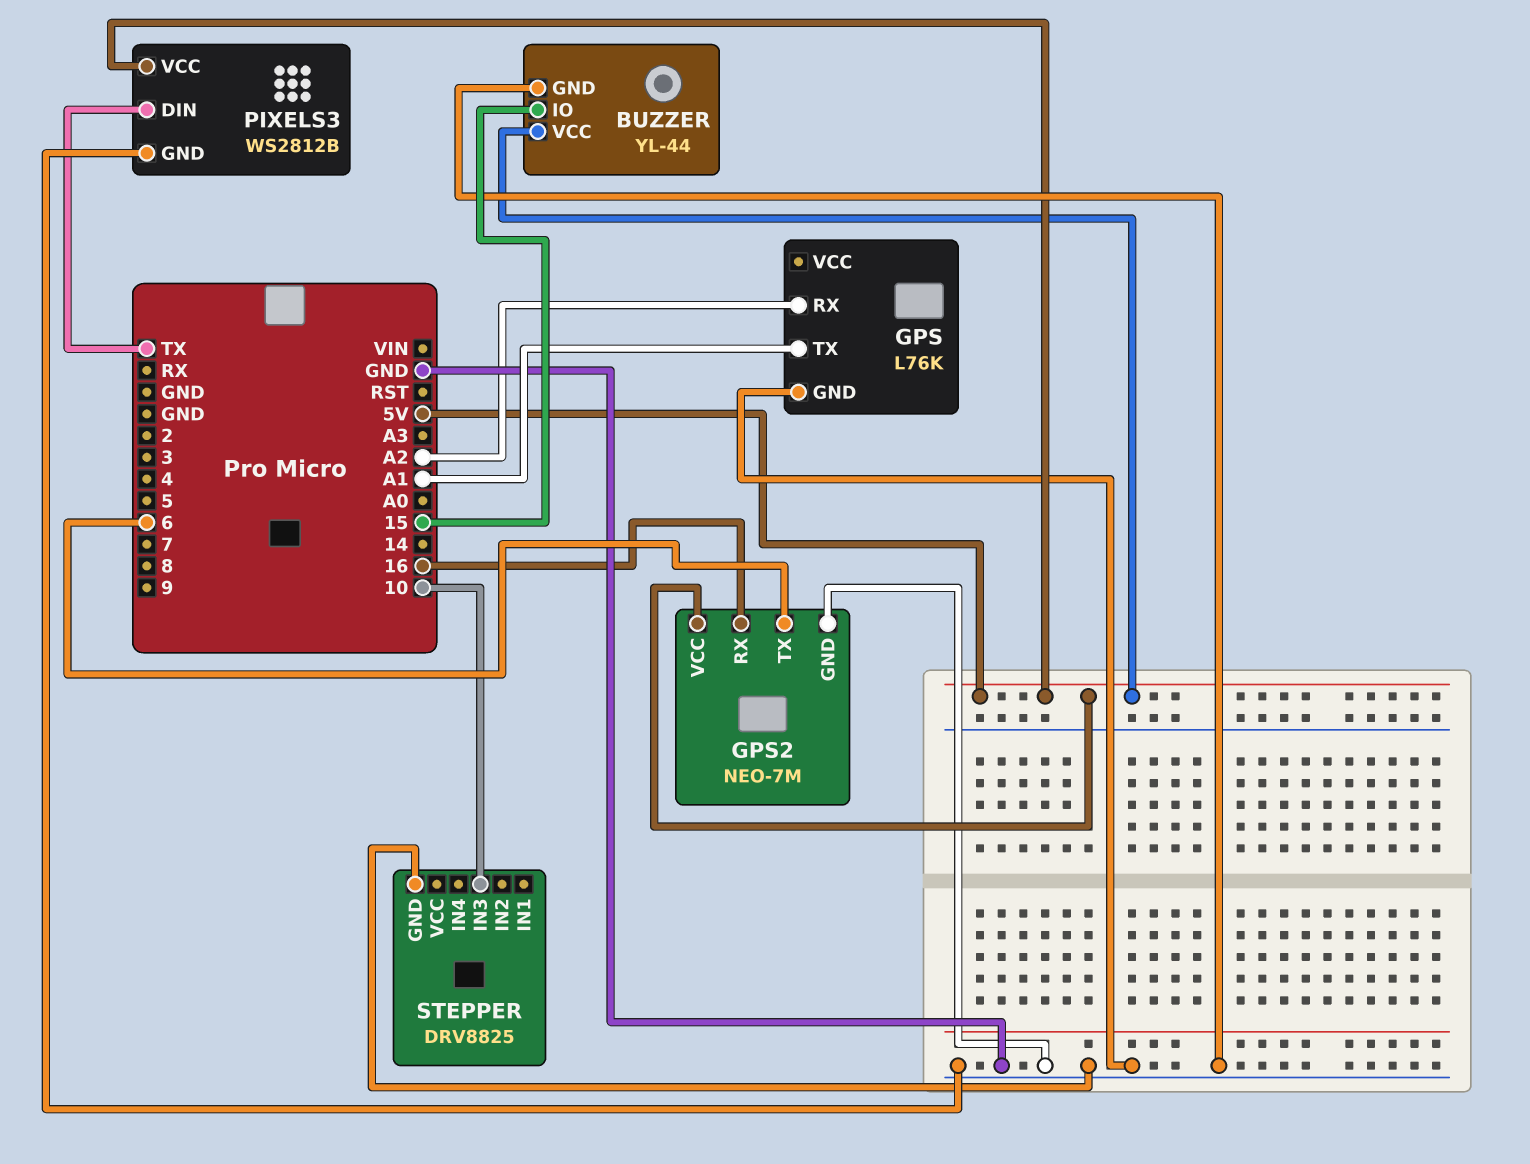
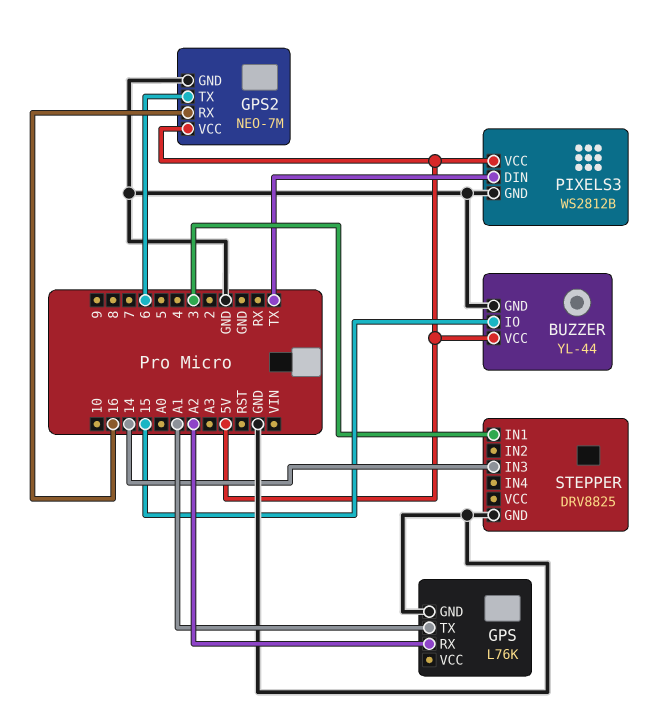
STEPPER pin IN1: none -> 3
STEPPER pin IN3: 10 -> 14

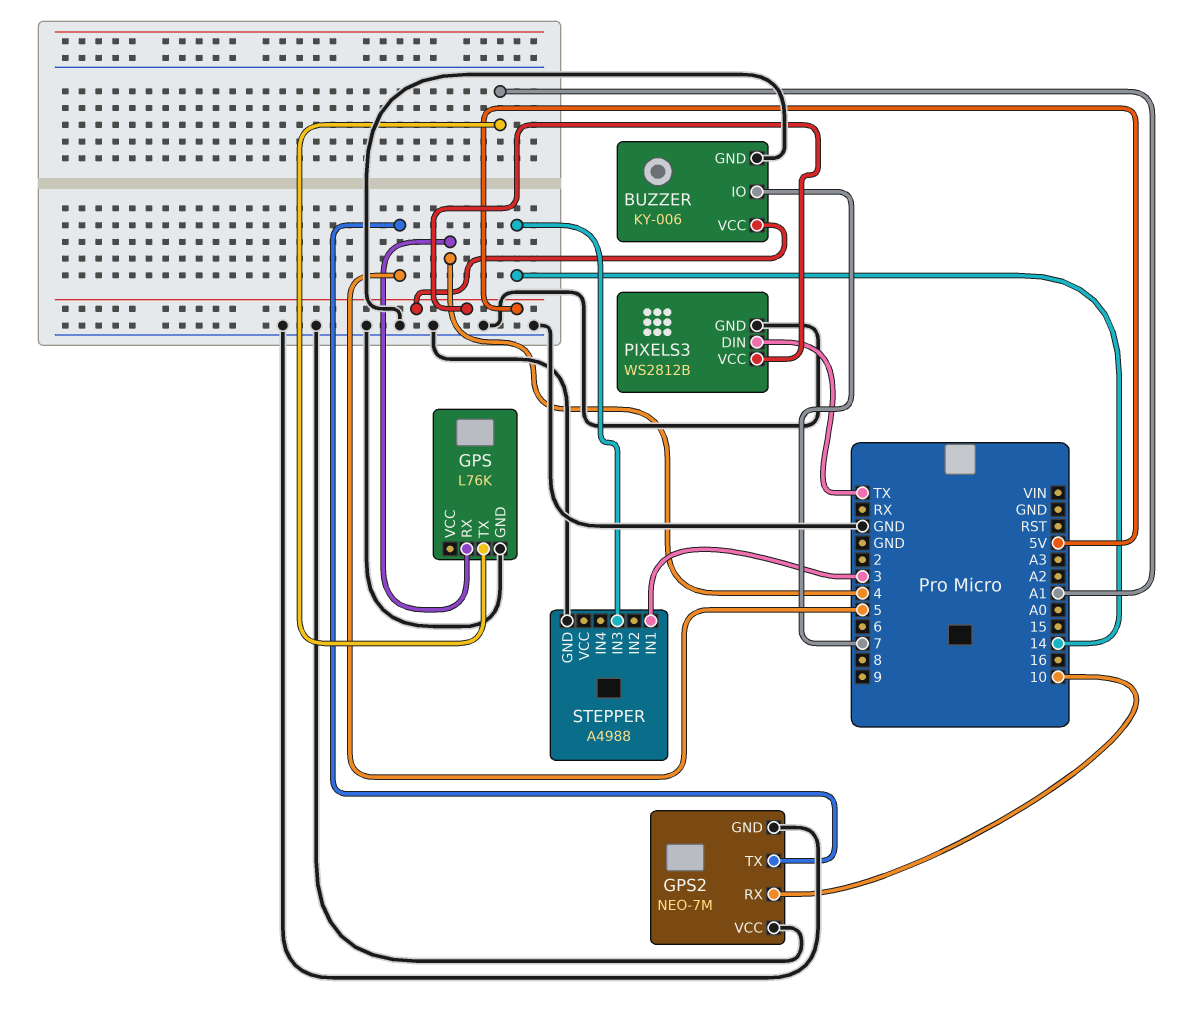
BUZZER: YL-44 -> KY-006
BUZZER pin IO: 15 -> 7
GPS pin RX: A2 -> 4
GPS2 pin RX: 16 -> 10
GPS2 pin TX: 6 -> 5
GPS2 pin VCC: 5V -> GND
STEPPER: DRV8825 -> A4988

